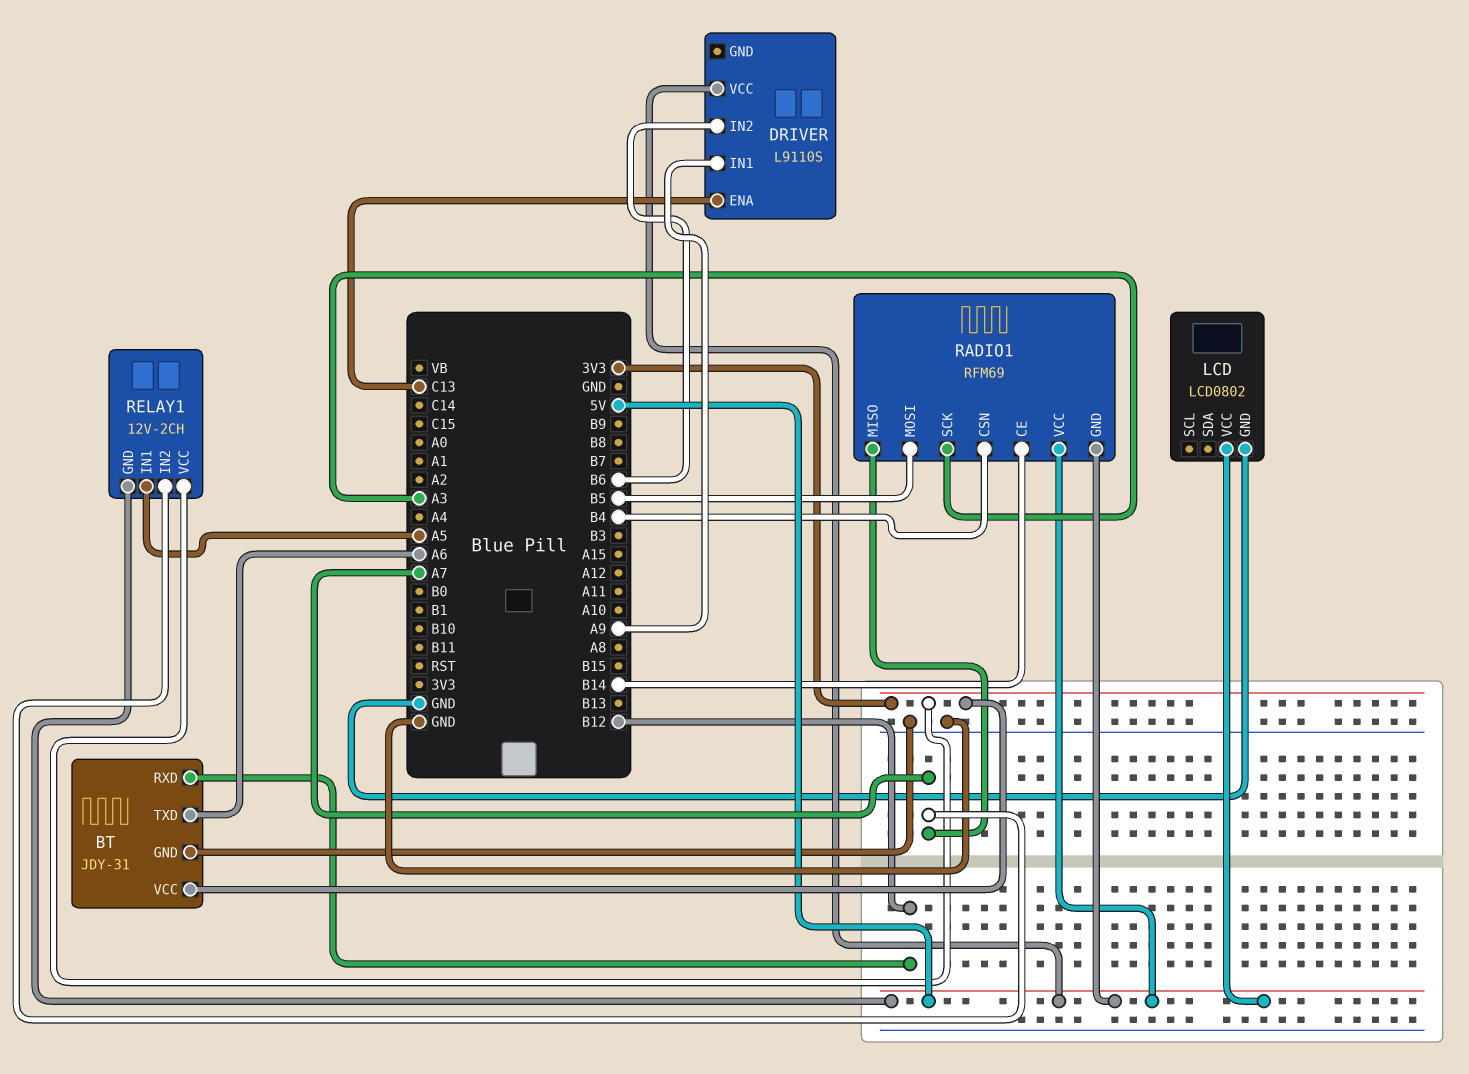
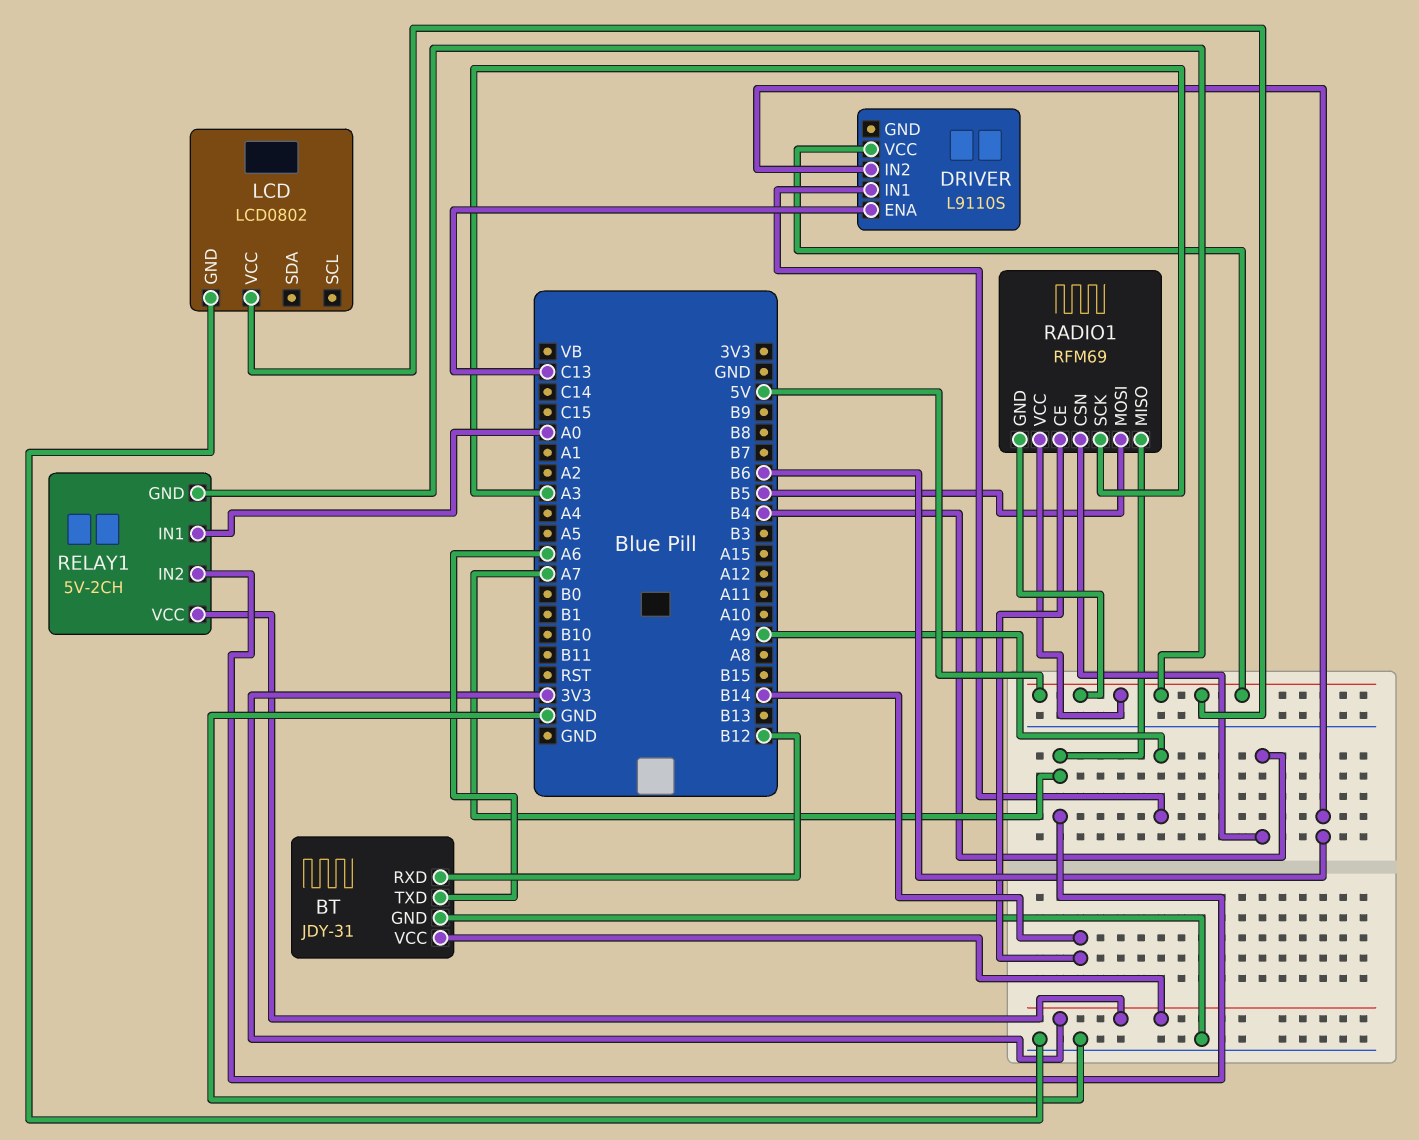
RELAY1: 12V-2CH -> 5V-2CH
RELAY1 pin IN1: A5 -> A0

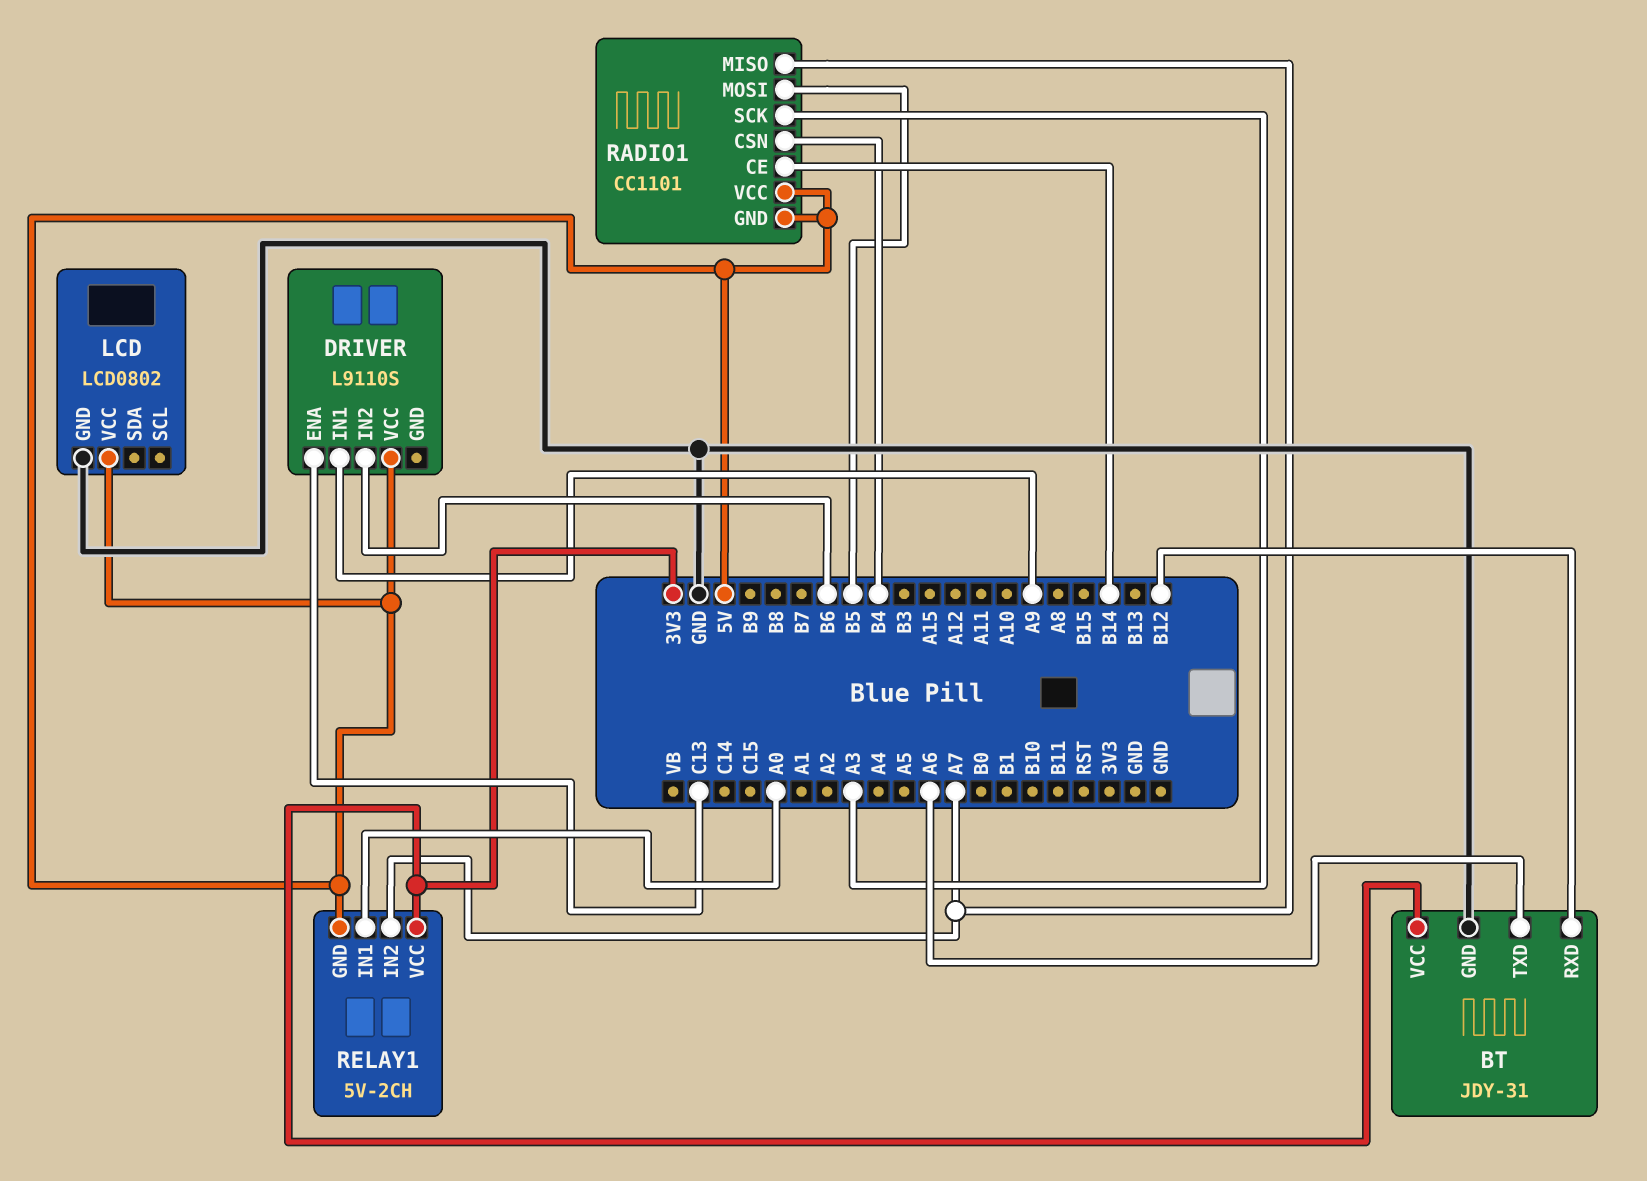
RADIO1: RFM69 -> CC1101

